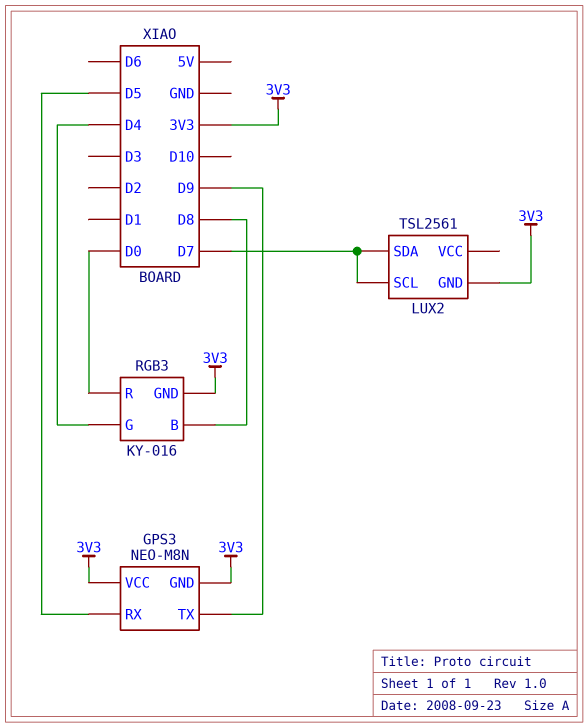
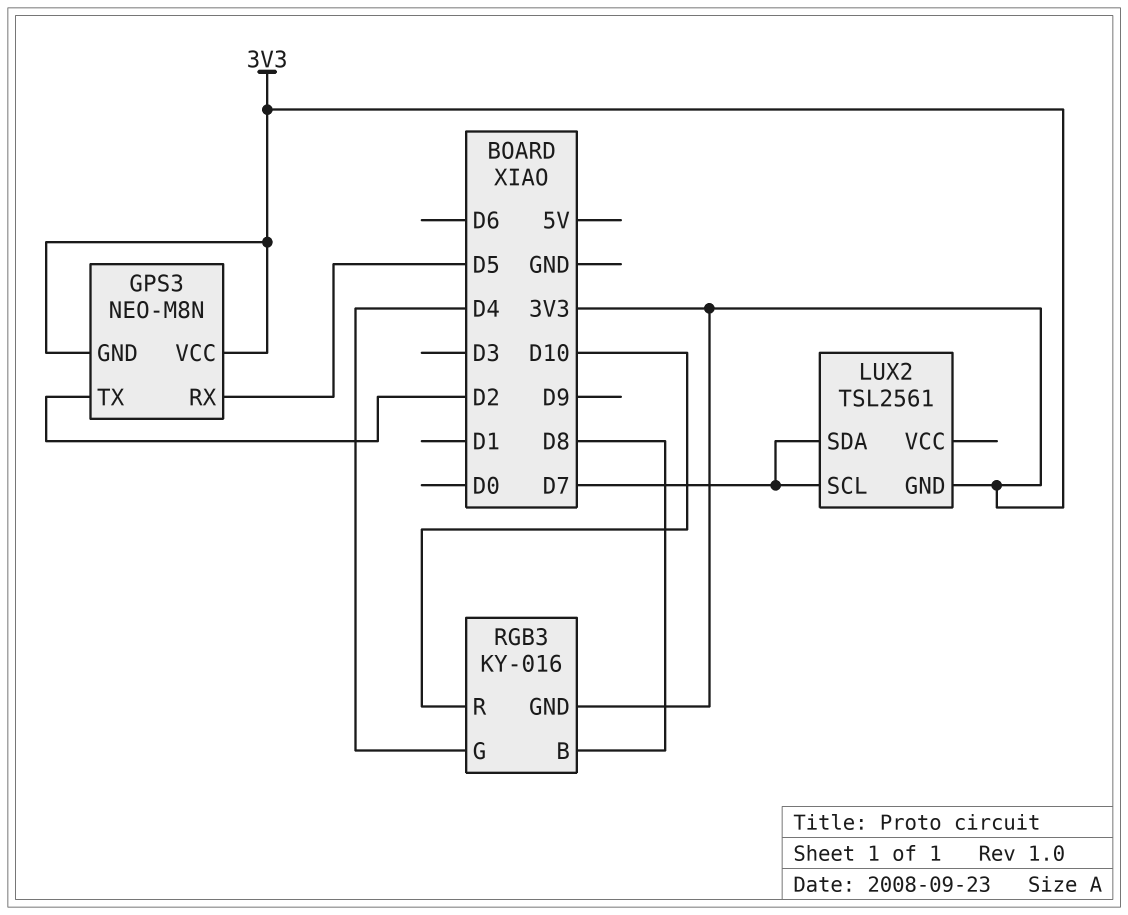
GPS3 pin TX: D9 -> D2
RGB3 pin R: D0 -> D10

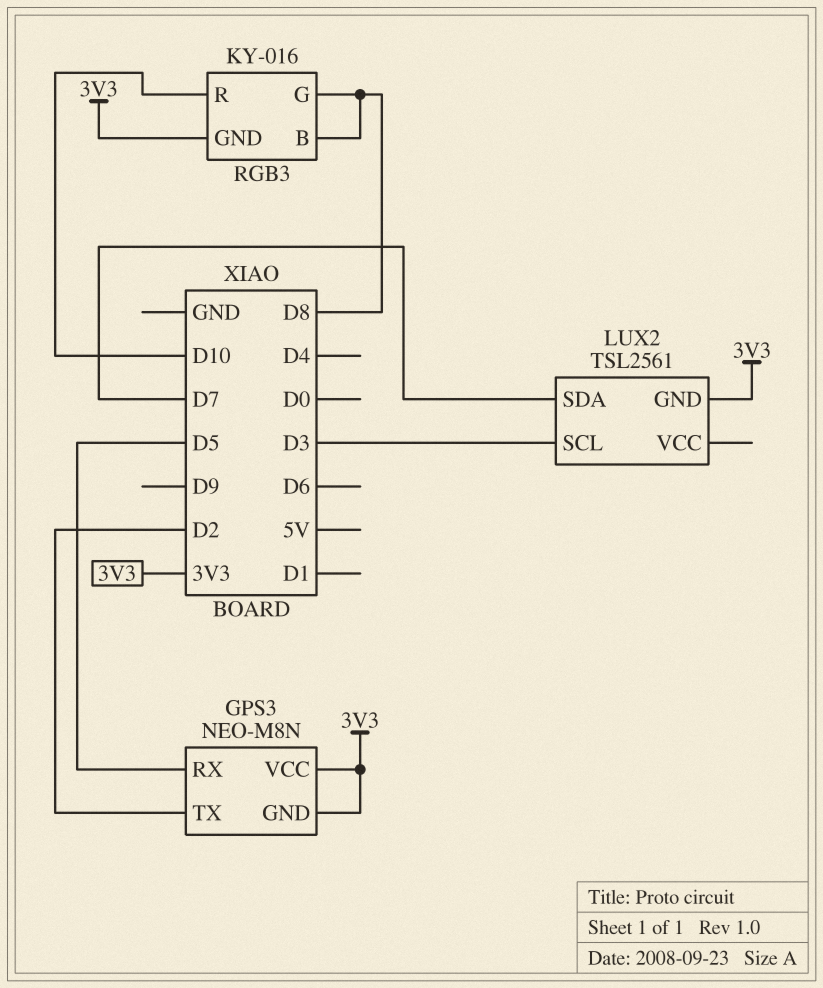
LUX2 pin SCL: D7 -> D3
RGB3 pin G: D4 -> D8

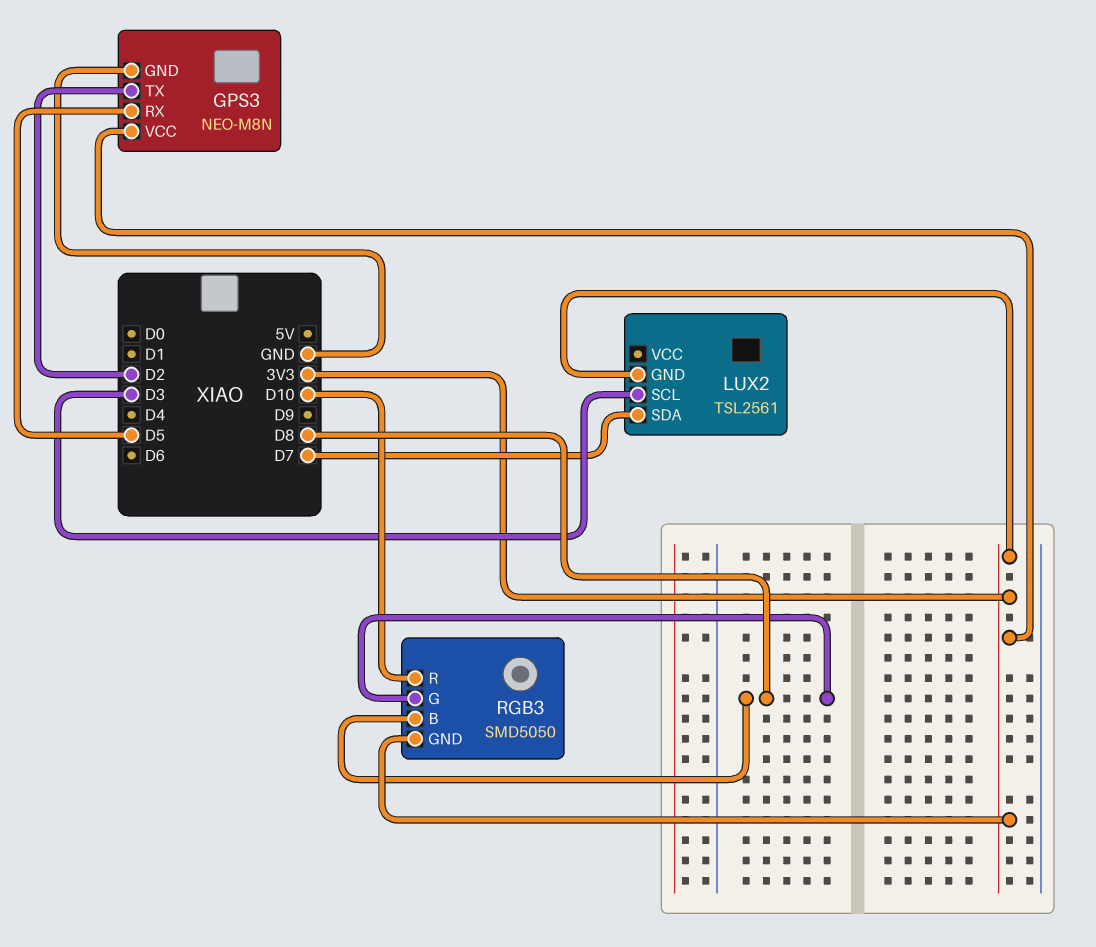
GPS3 pin GND: 3V3 -> GND
RGB3: KY-016 -> SMD5050

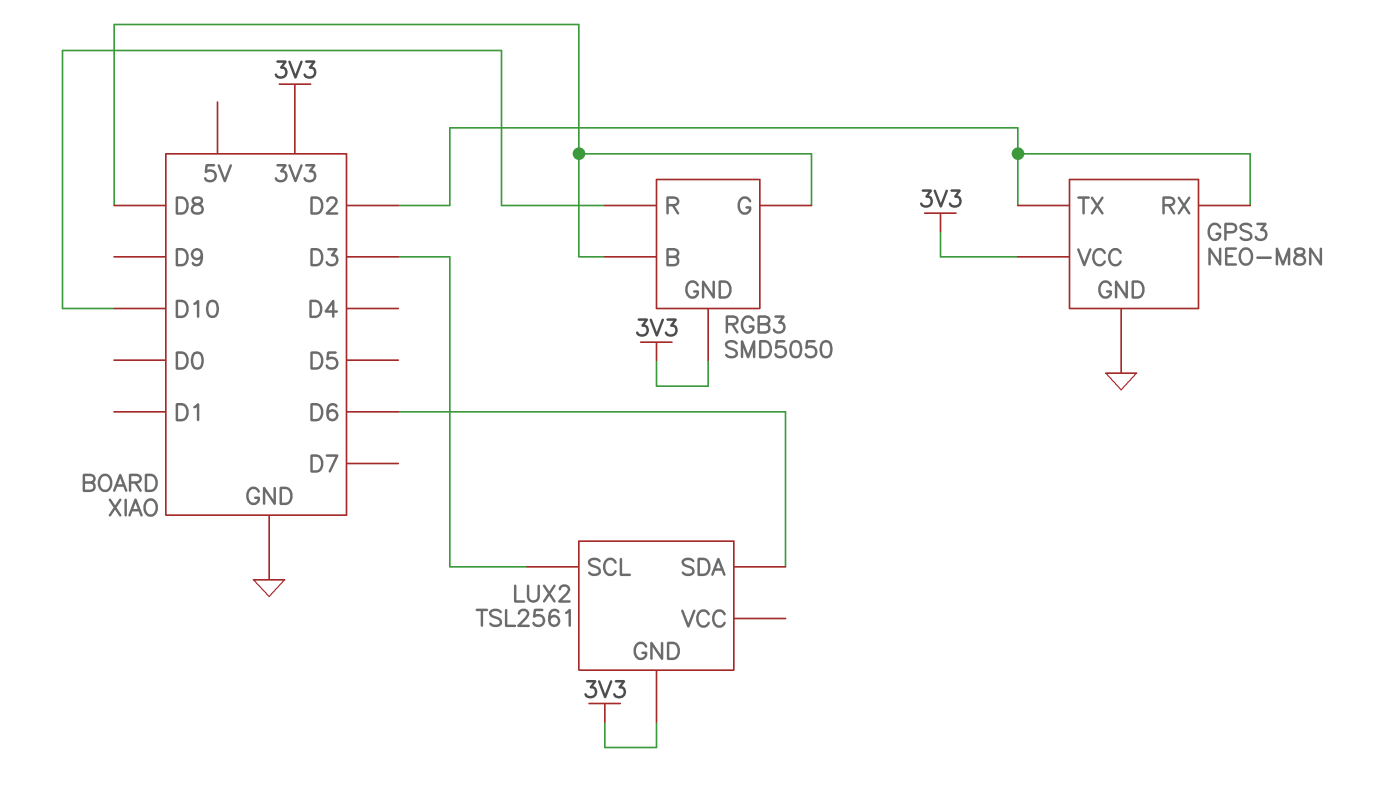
GPS3 pin RX: D5 -> D2
LUX2 pin SDA: D7 -> D6

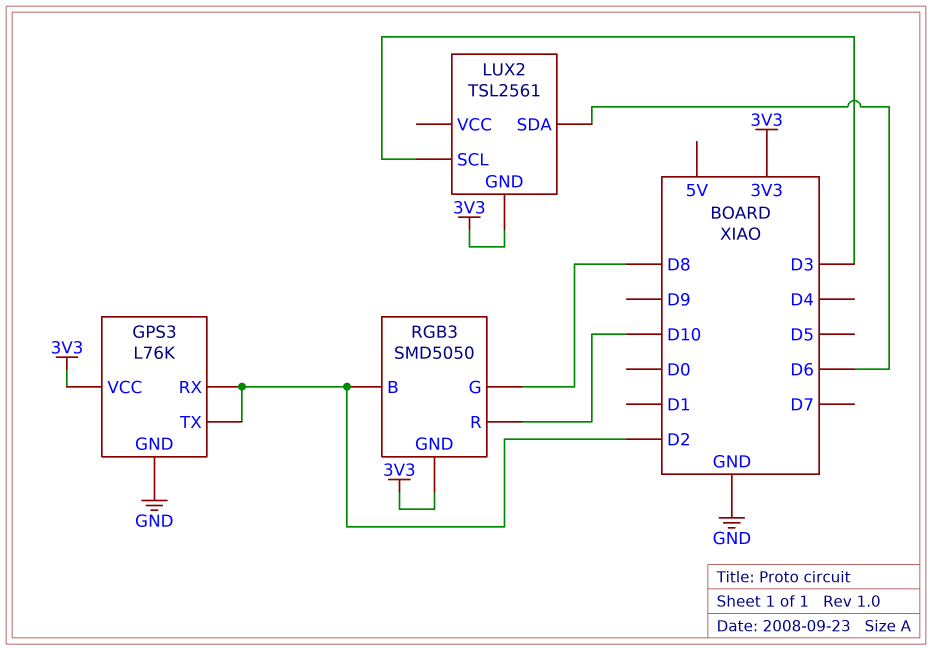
GPS3: NEO-M8N -> L76K
RGB3 pin B: D8 -> D2

